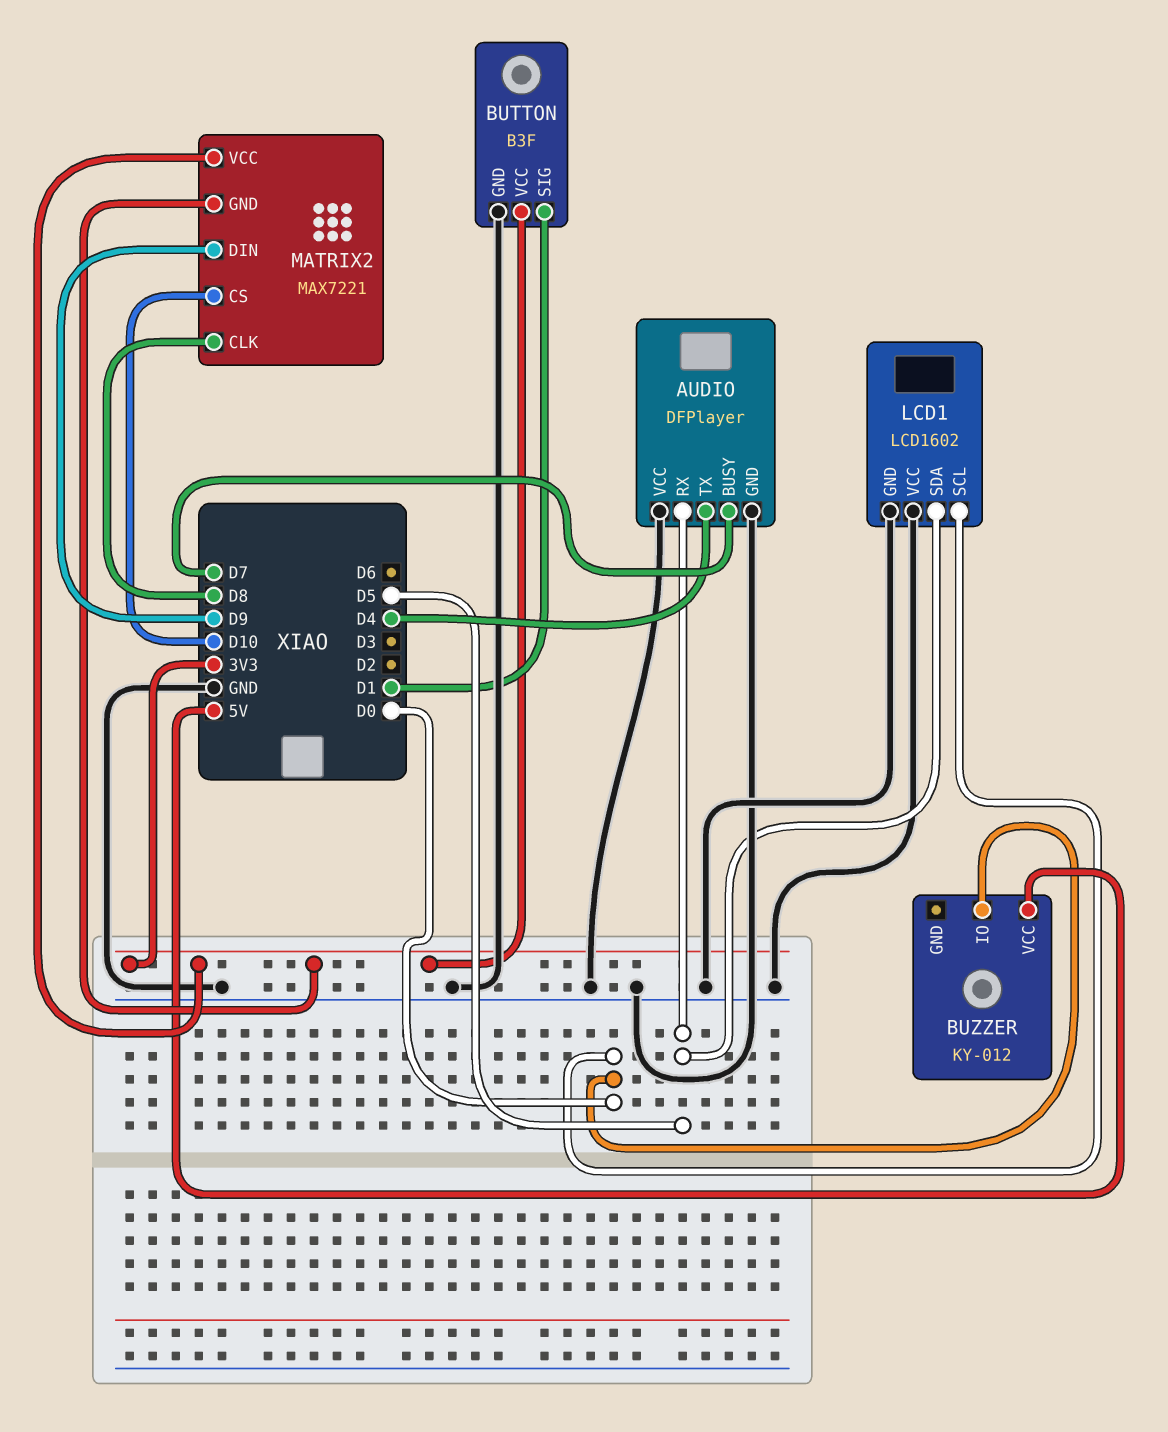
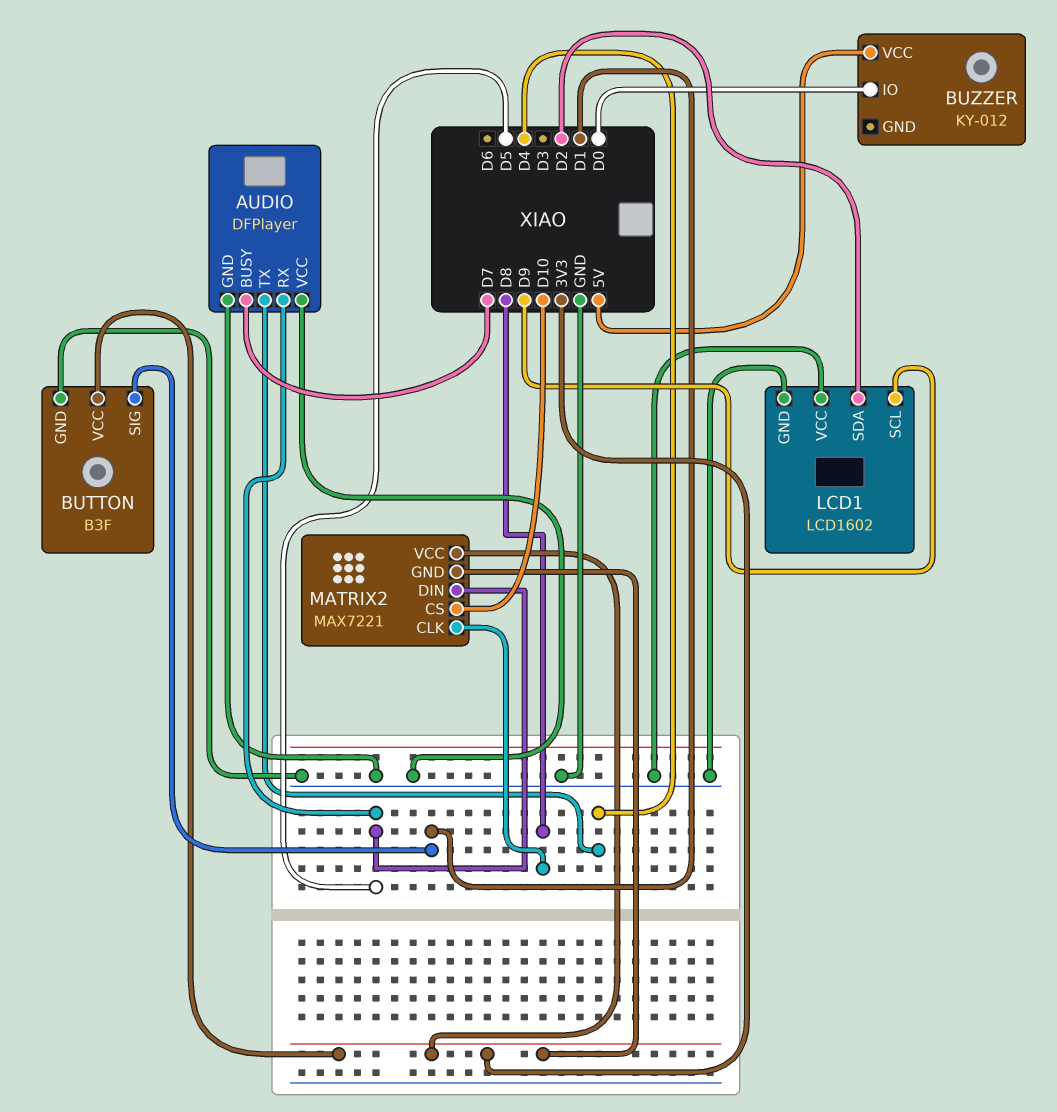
LCD1 pin SCL: D0 -> D9
LCD1 pin SDA: D5 -> D2
MATRIX2 pin DIN: D9 -> D5

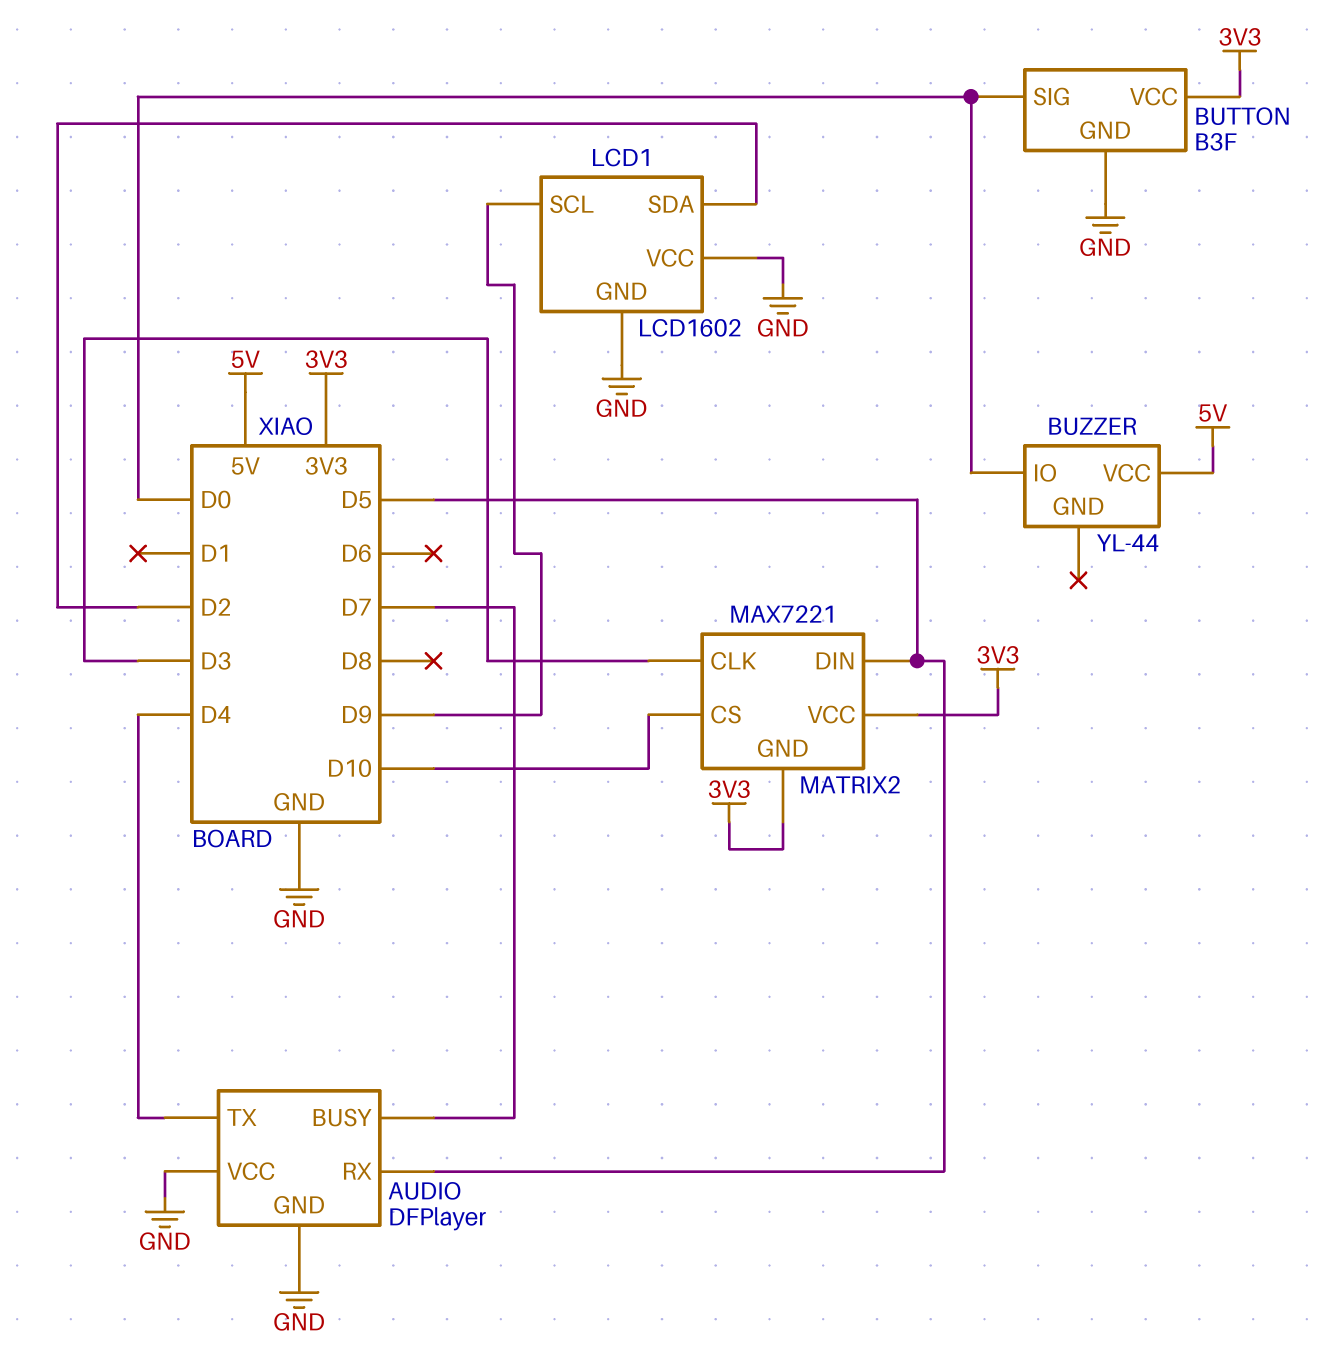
BUTTON pin SIG: D1 -> D0
BUZZER: KY-012 -> YL-44
MATRIX2 pin CLK: D8 -> D3

